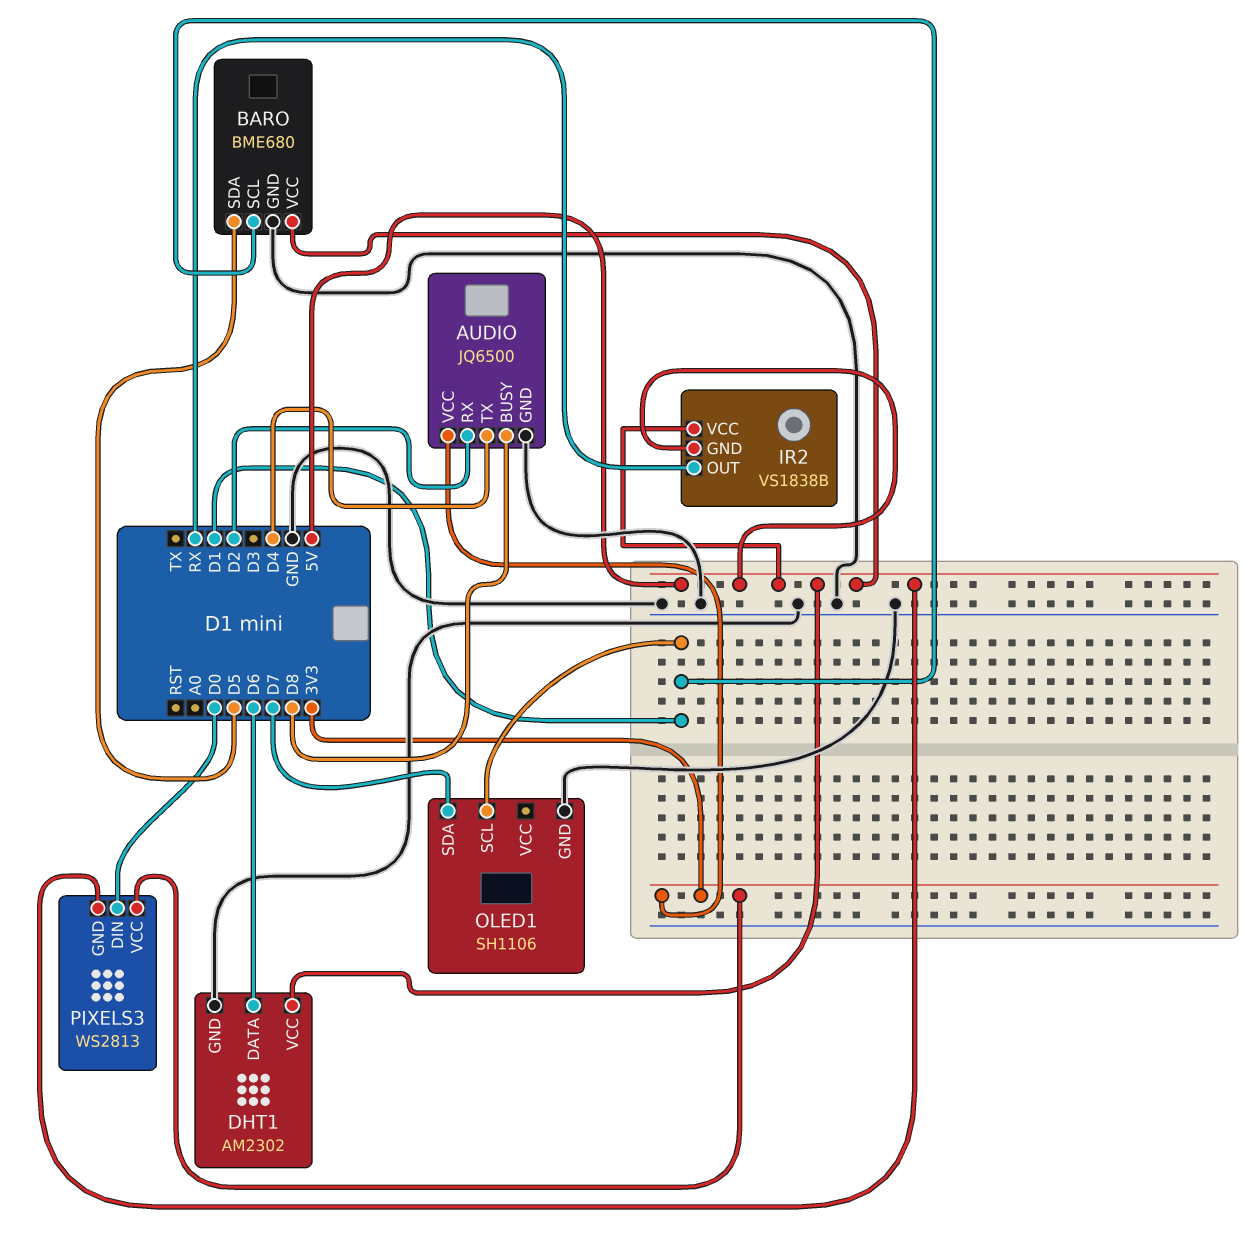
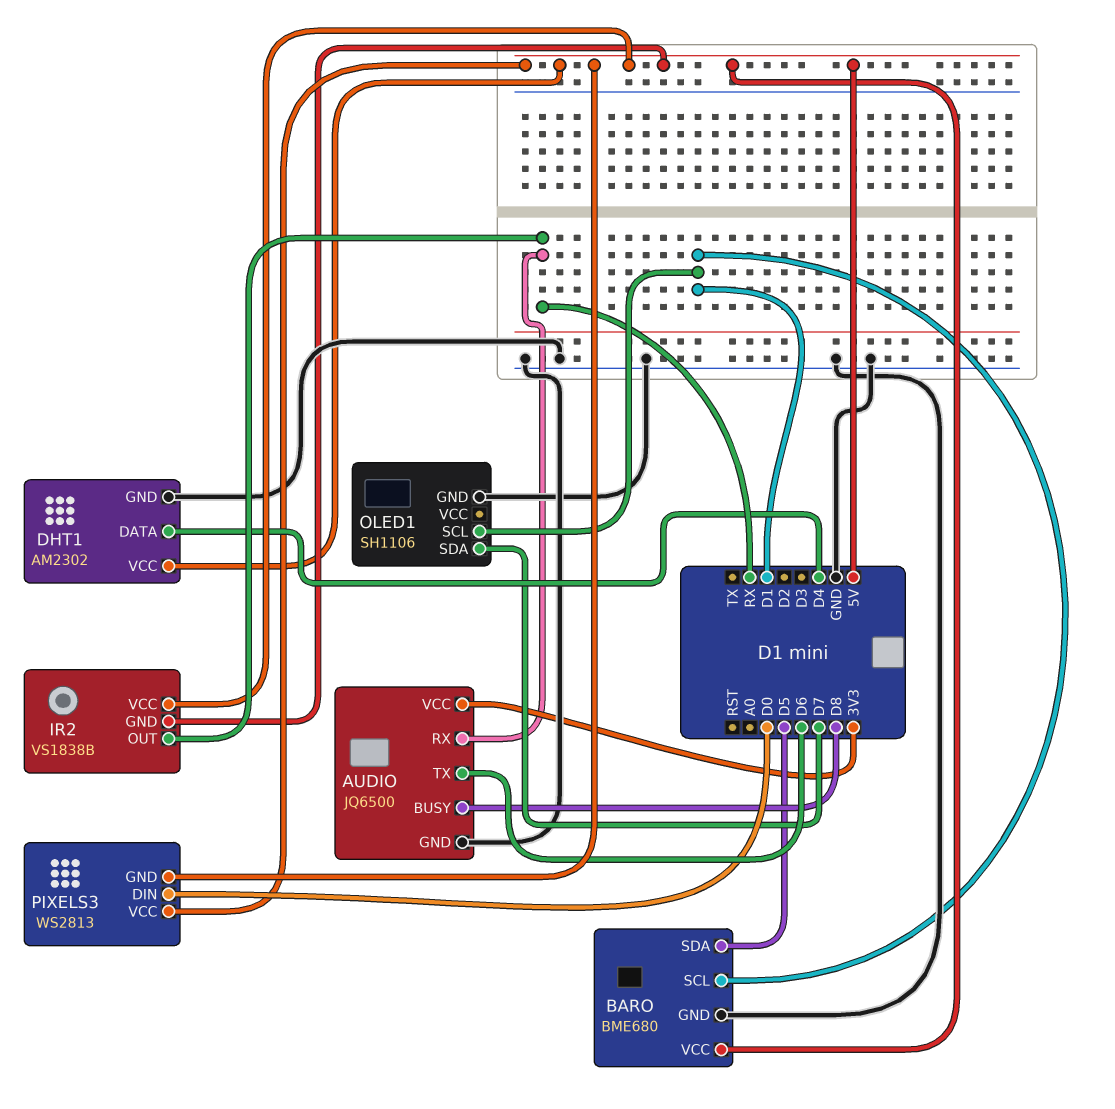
AUDIO pin RX: D2 -> RX
AUDIO pin TX: D4 -> D6
DHT1 pin DATA: D6 -> D4
PIXELS3 pin VCC: 3V3 -> 5V

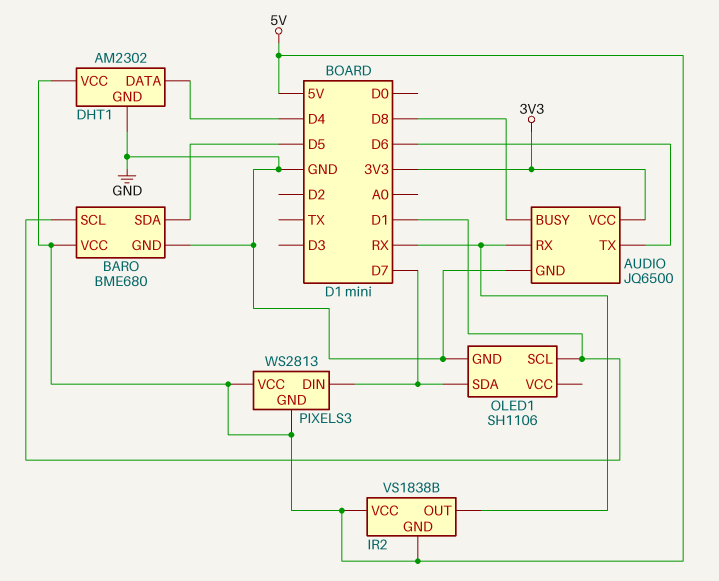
PIXELS3 pin DIN: D0 -> D7

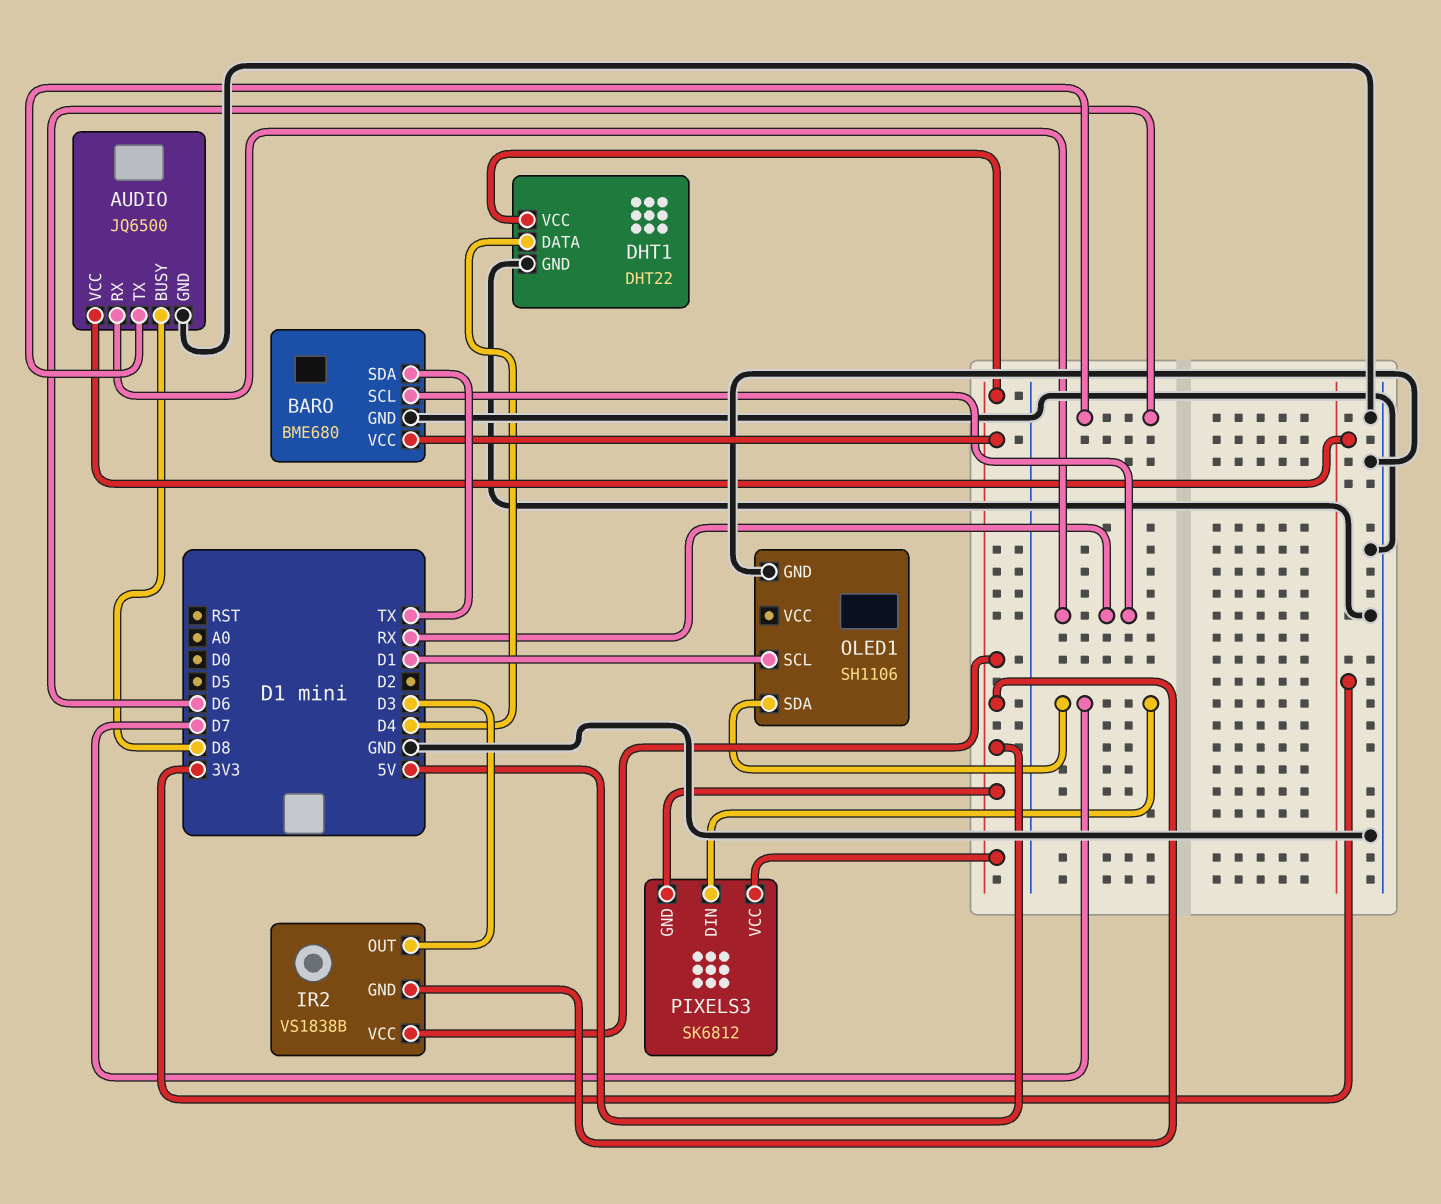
BARO pin SCL: D1 -> RX
BARO pin SDA: D5 -> TX
DHT1: AM2302 -> DHT22
IR2 pin OUT: RX -> D3
PIXELS3: WS2813 -> SK6812

